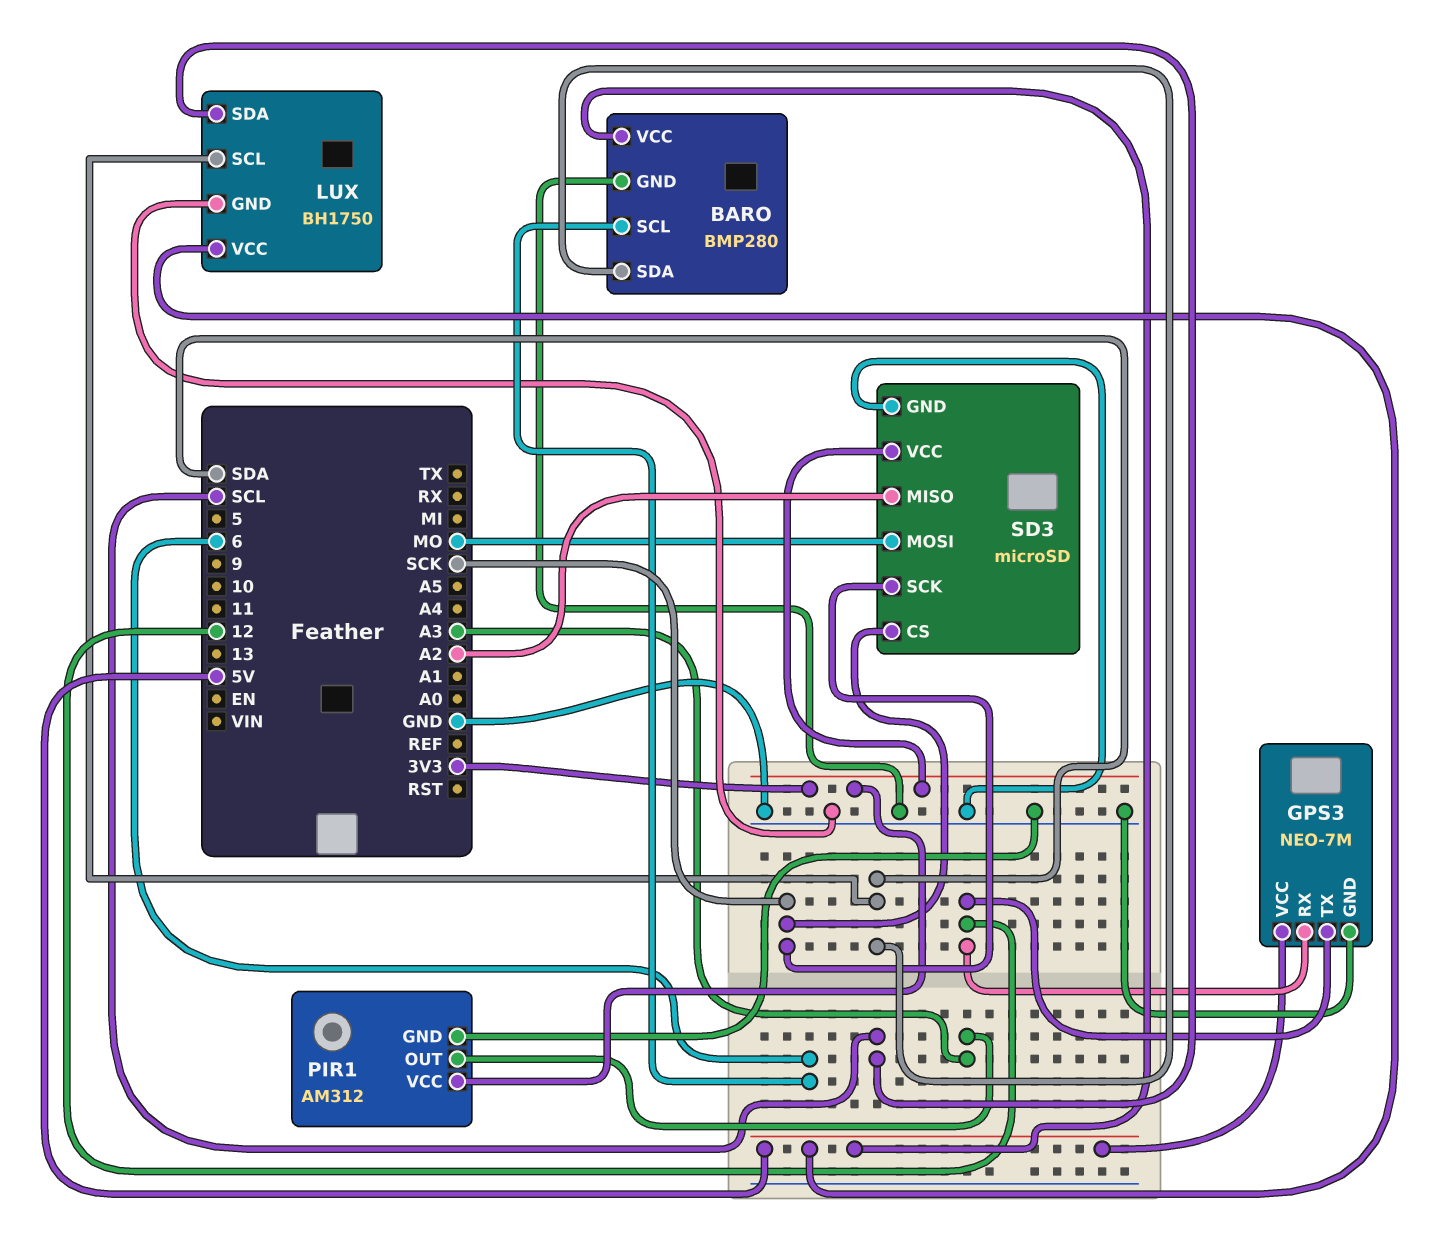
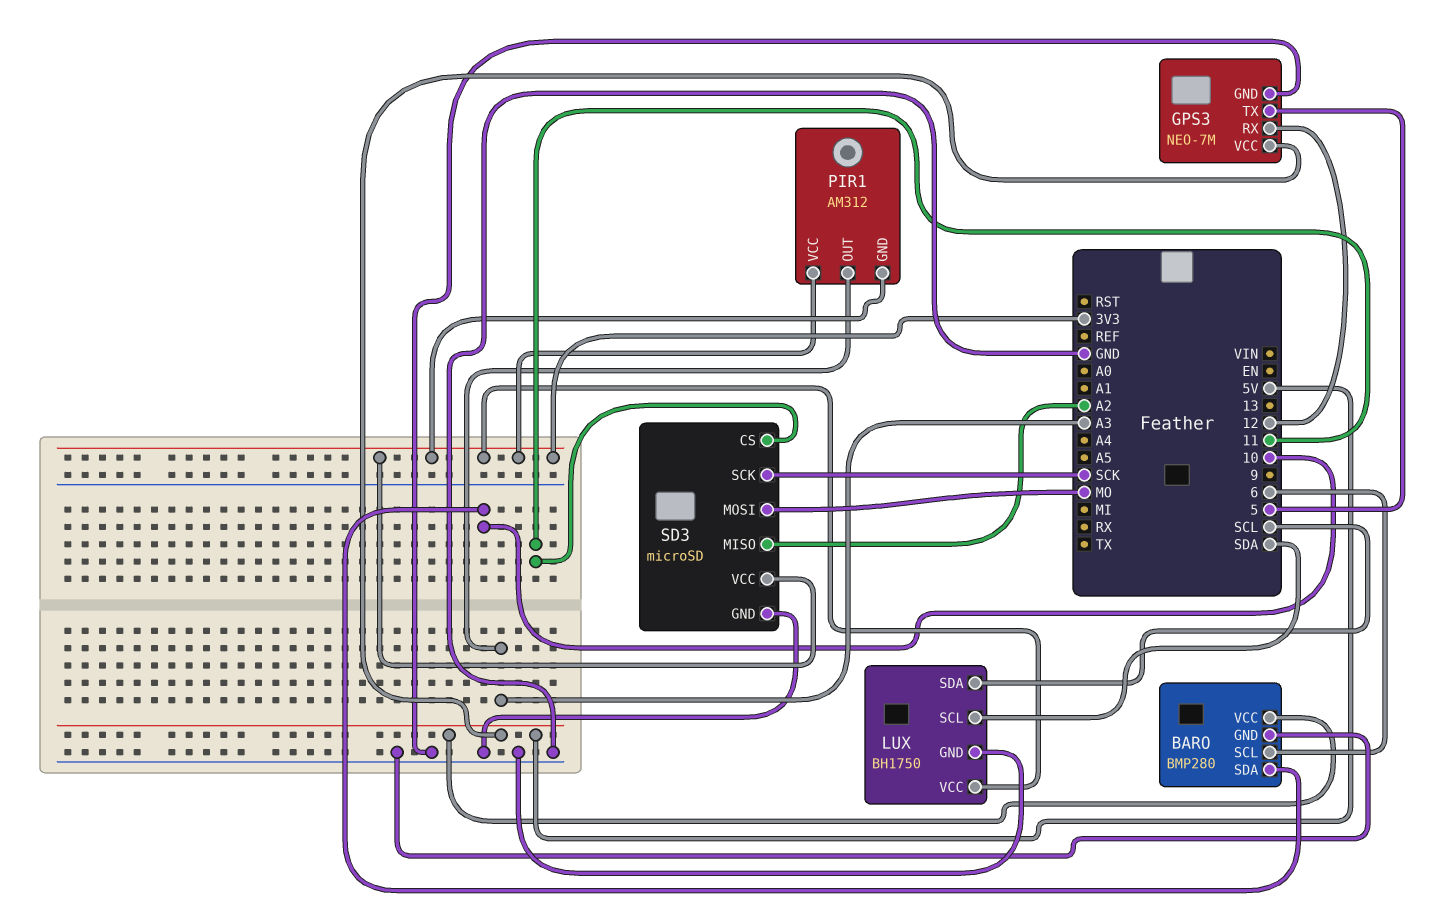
BARO pin SDA: SDA -> 10
GPS3 pin TX: 12 -> 5
LUX pin VCC: 5V -> 3V3
PIR1 pin GND: GND -> 3V3
SD3 pin CS: SCK -> 11

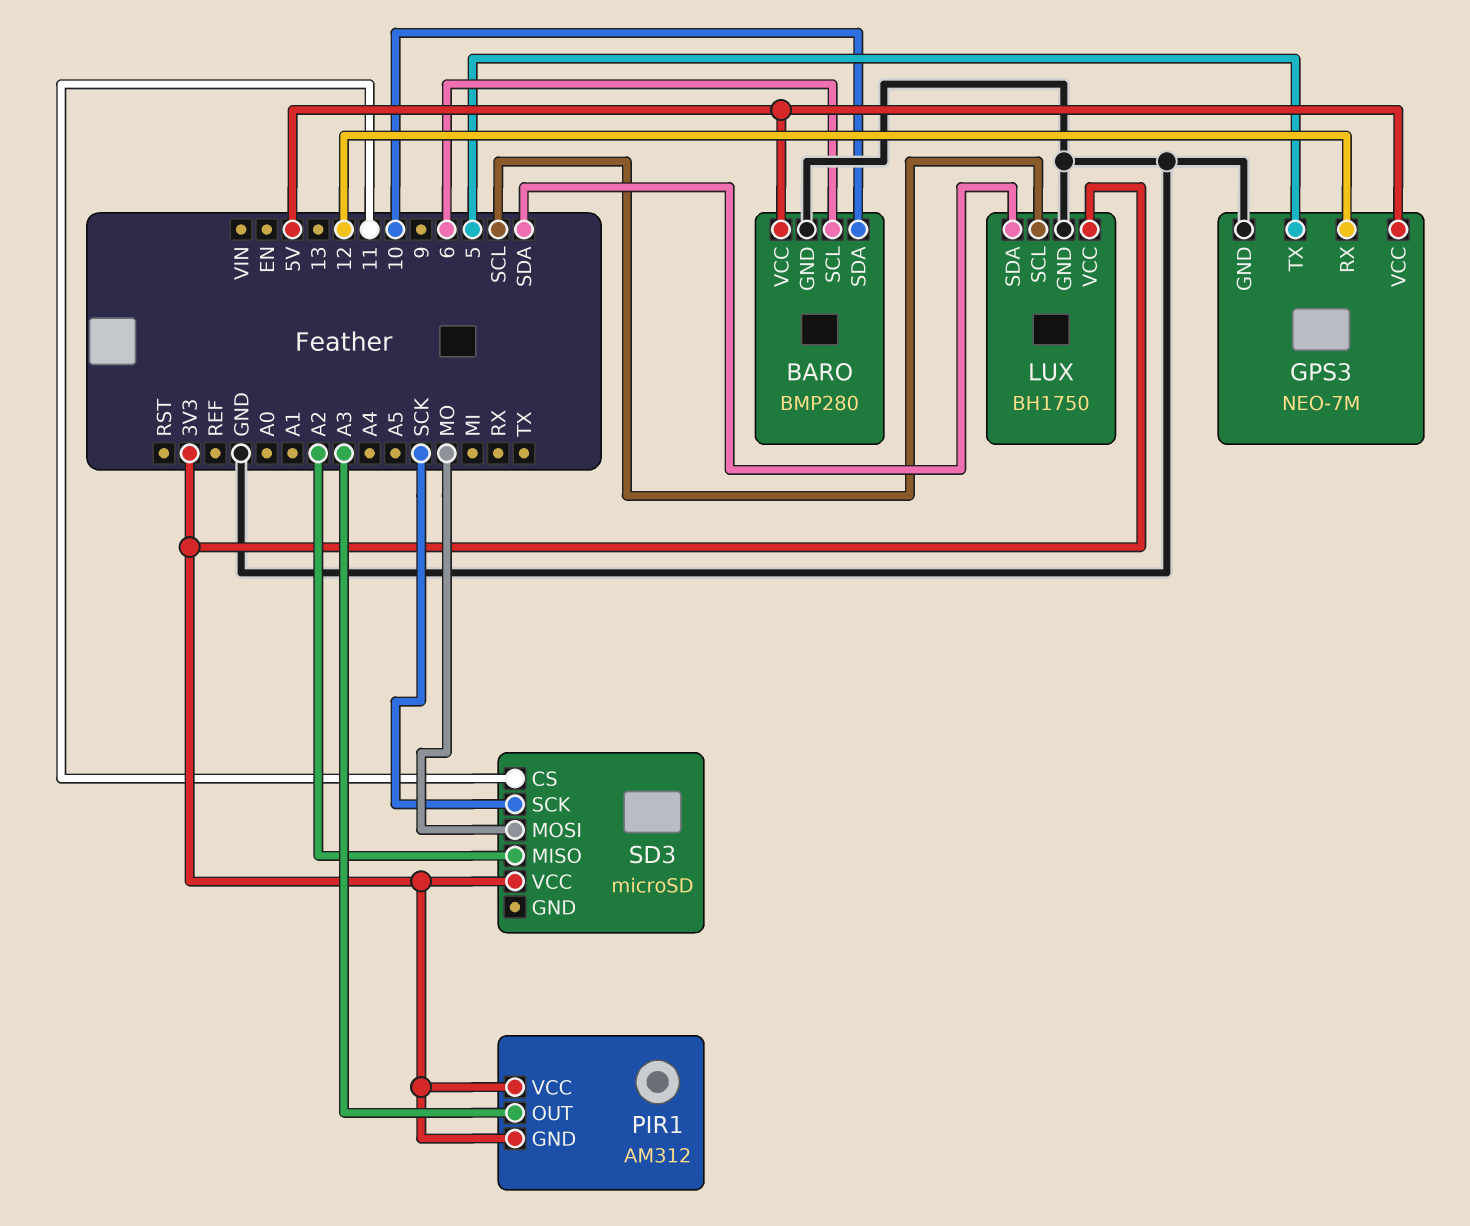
LUX pin SCL: SDA -> SCL
LUX pin SDA: SCL -> SDA
SD3 pin GND: GND -> none

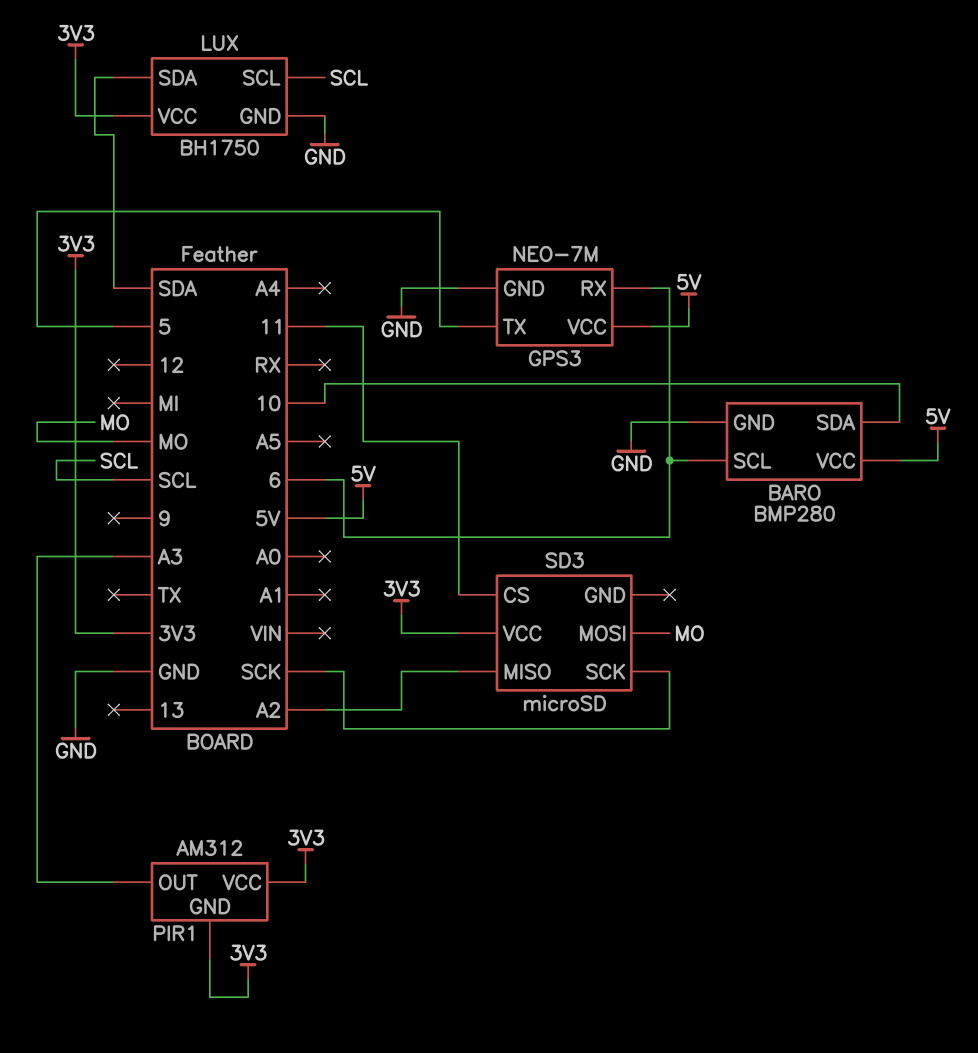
GPS3 pin RX: 12 -> 6

